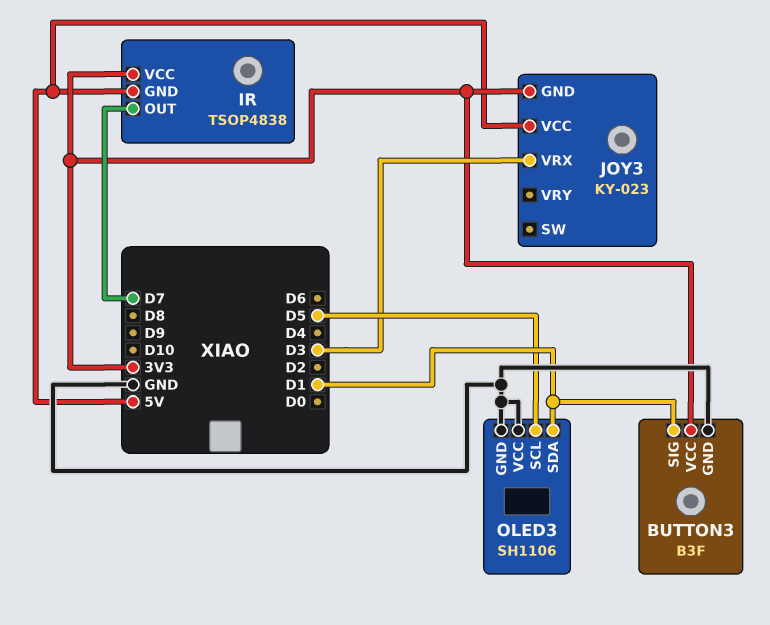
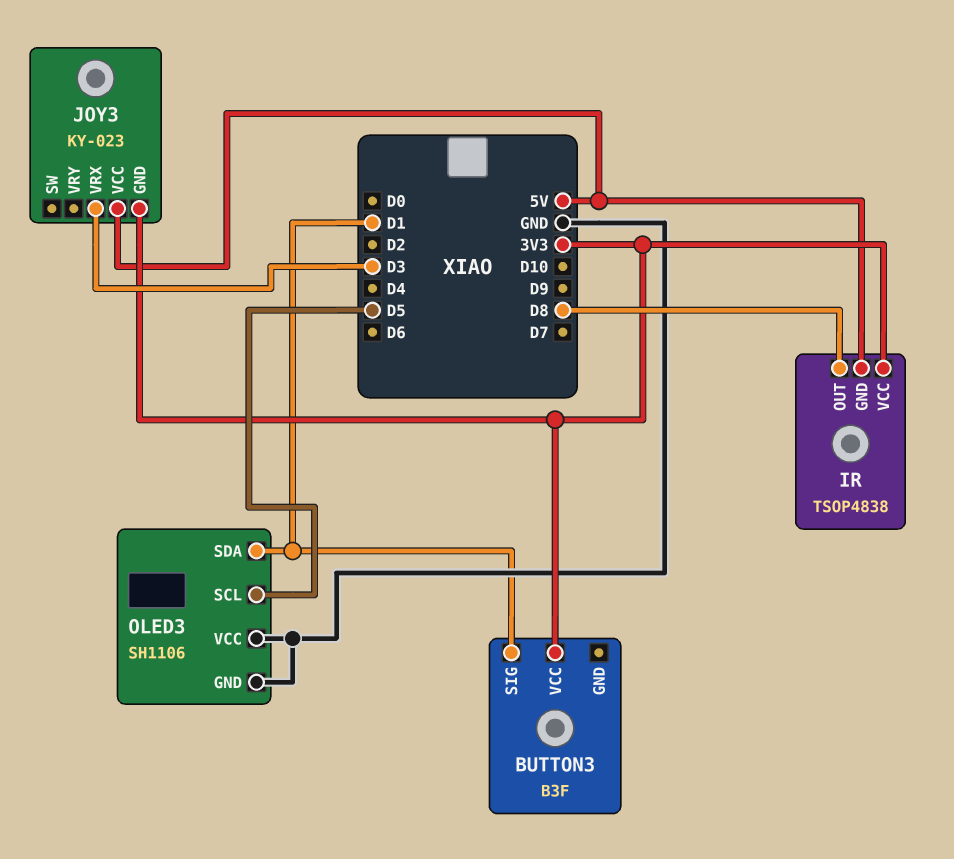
BUTTON3 pin GND: GND -> none
IR pin OUT: D7 -> D8

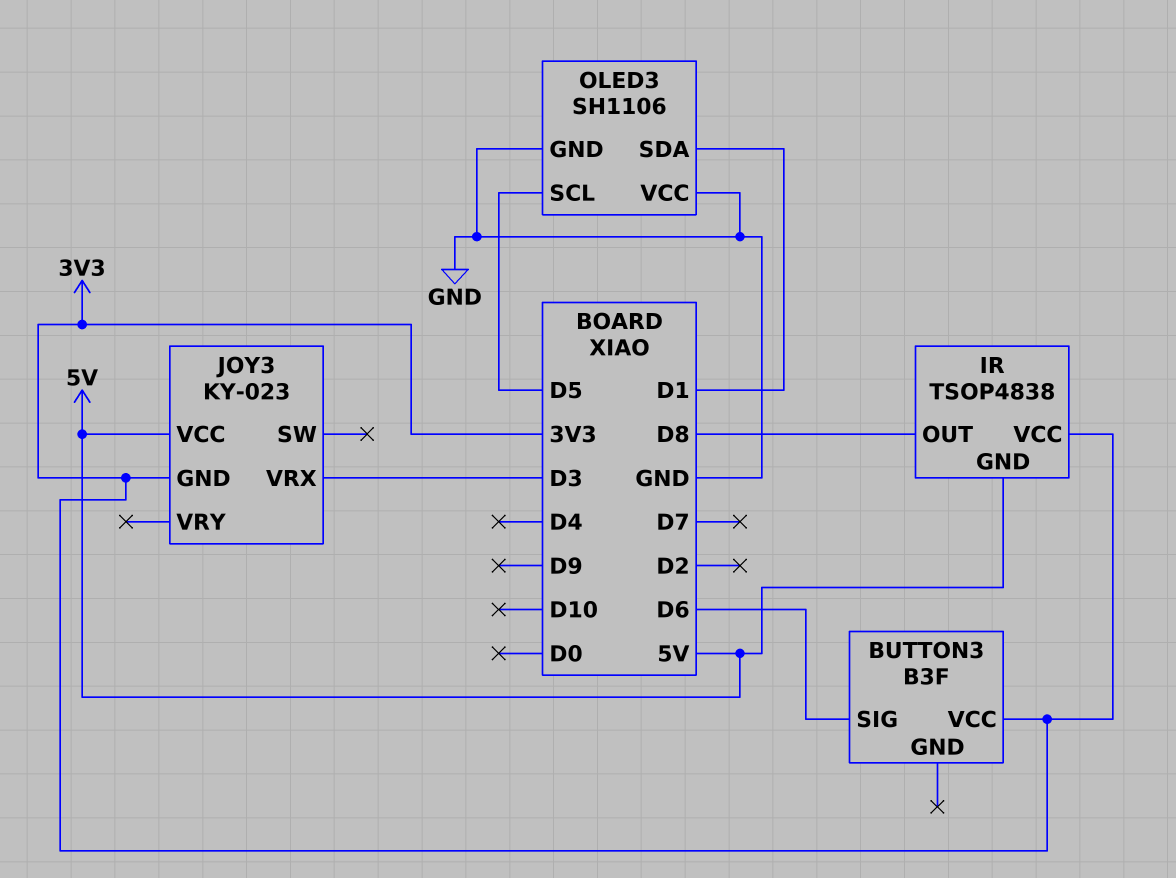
BUTTON3 pin SIG: D1 -> D6

